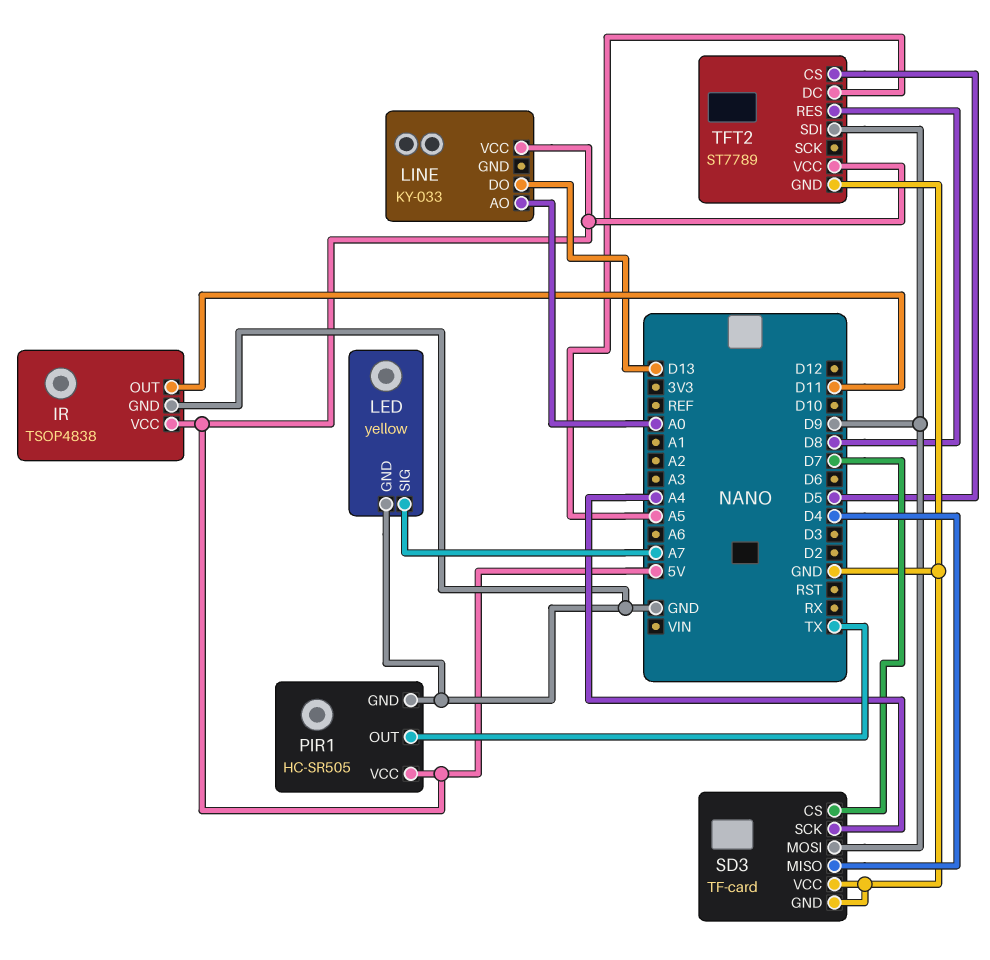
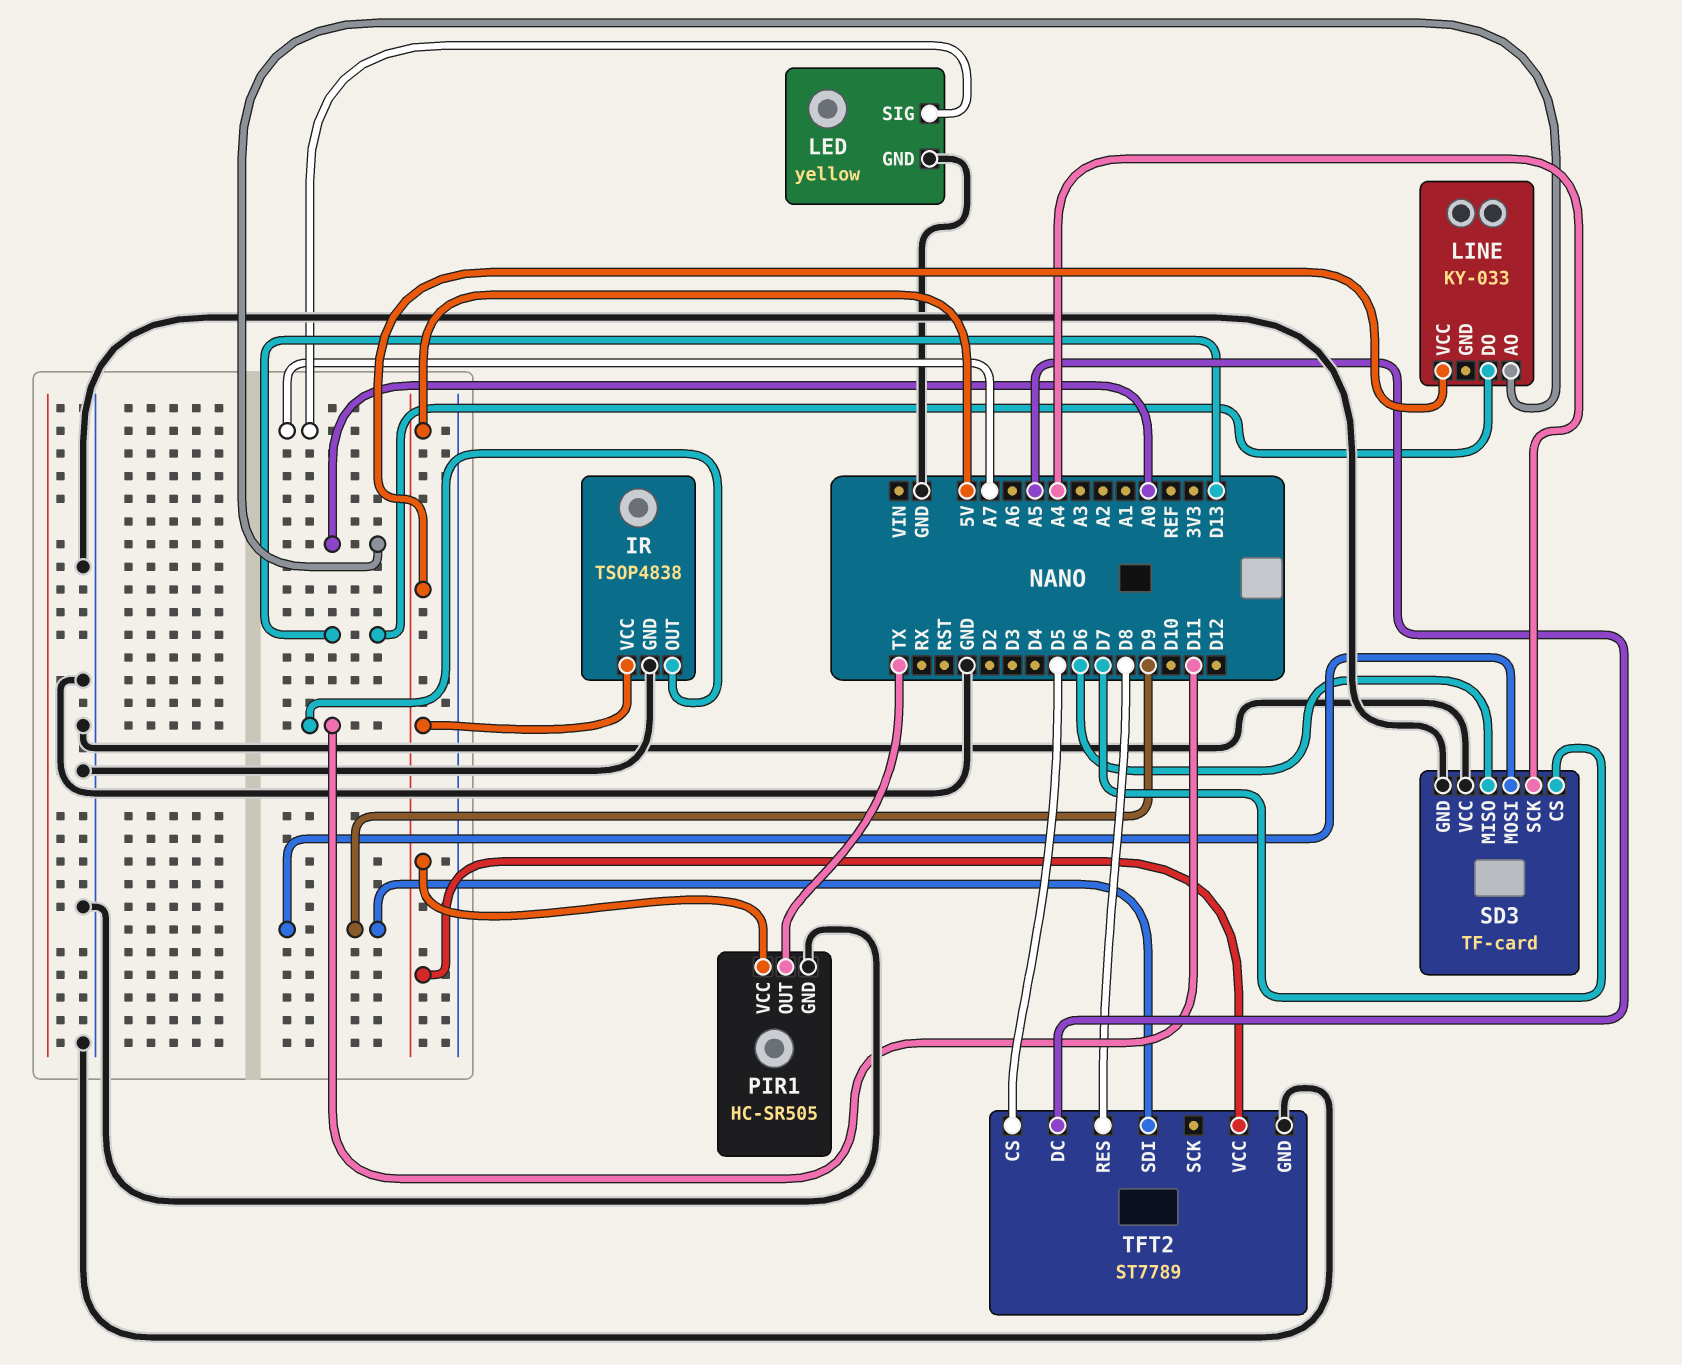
SD3 pin MISO: D4 -> D6

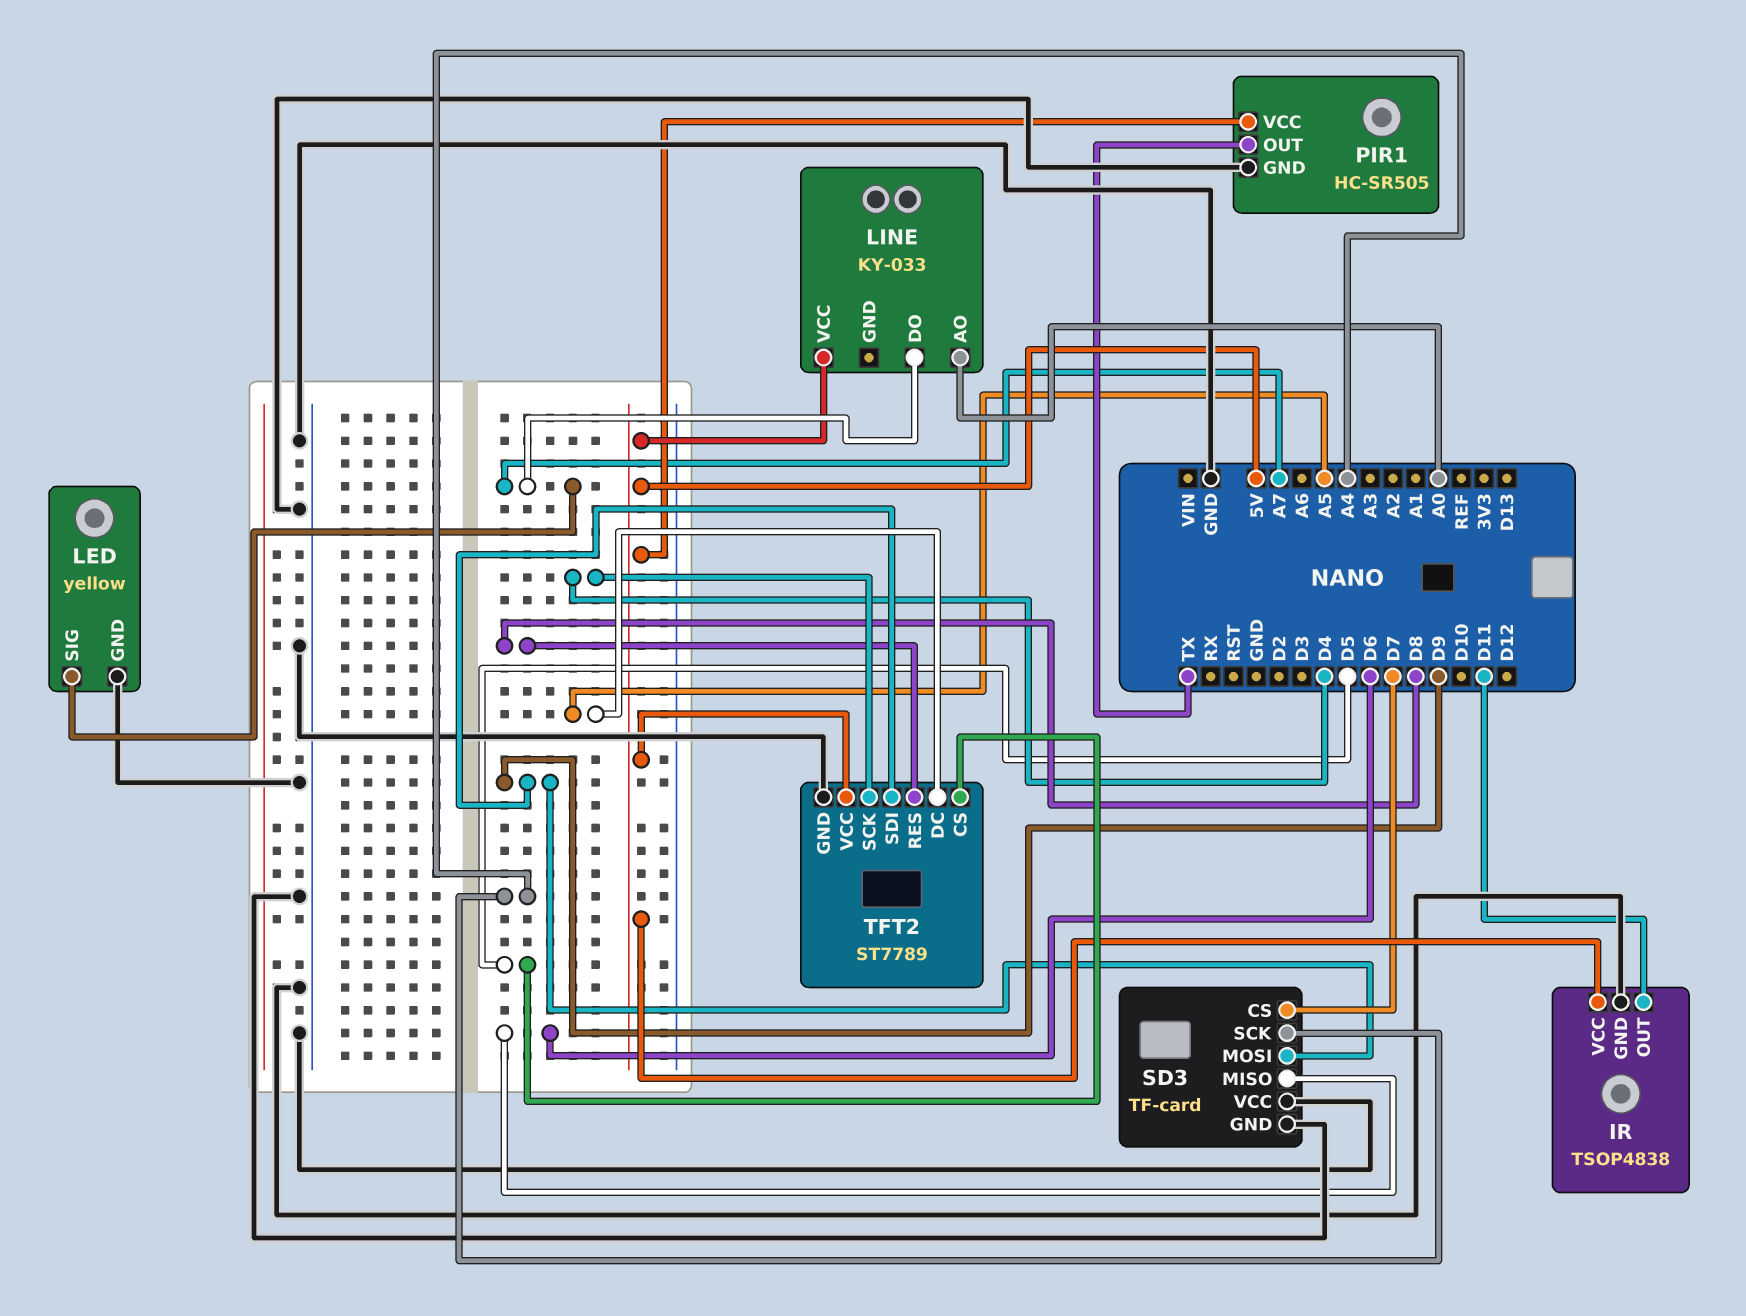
LINE pin DO: D13 -> A7
TFT2 pin SCK: none -> D4

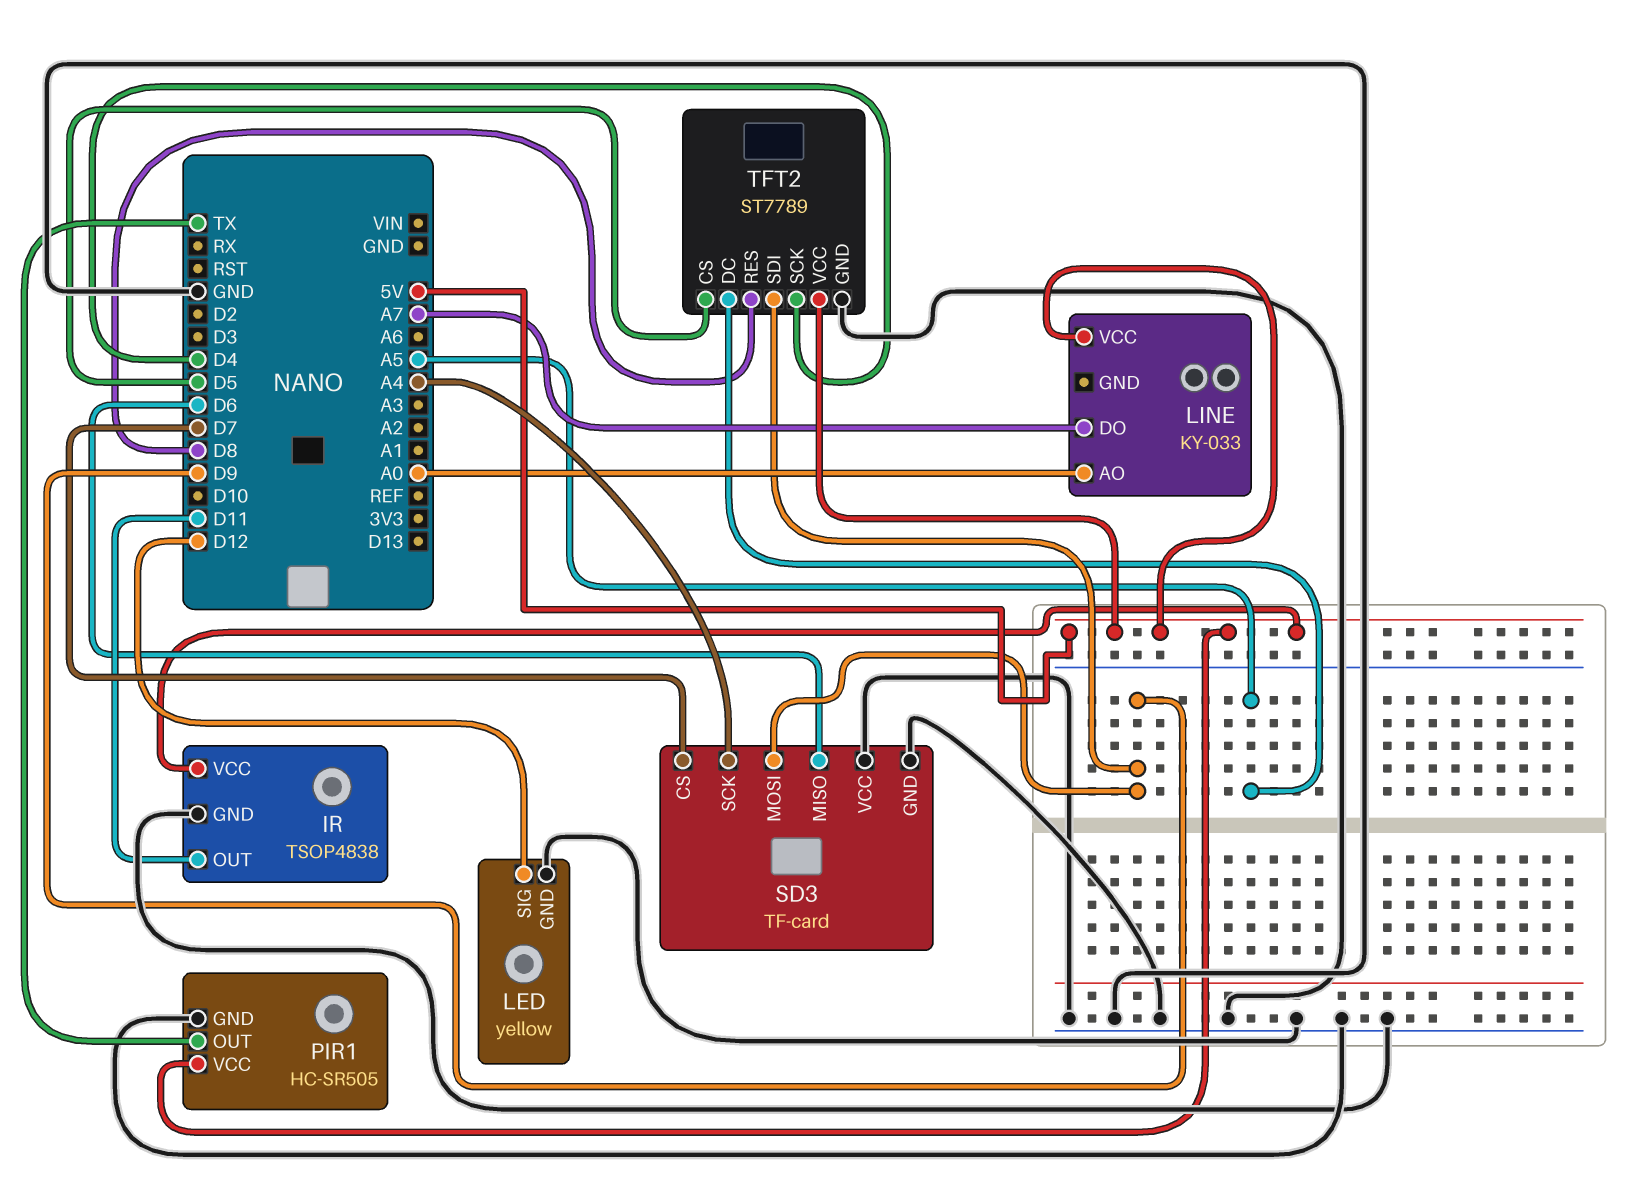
LED pin SIG: A7 -> D12

